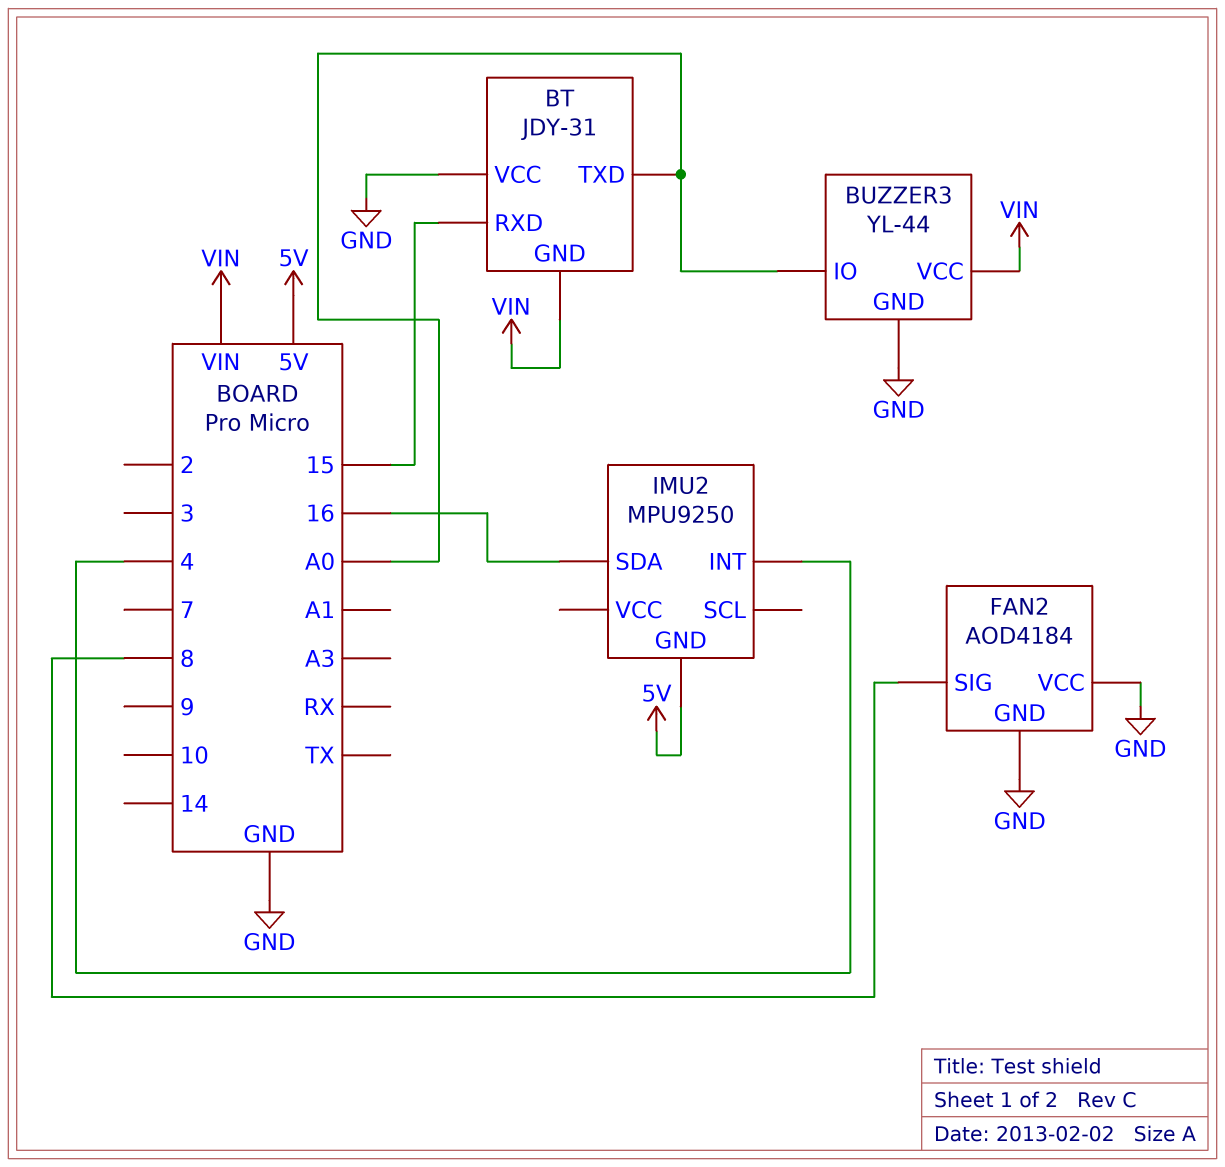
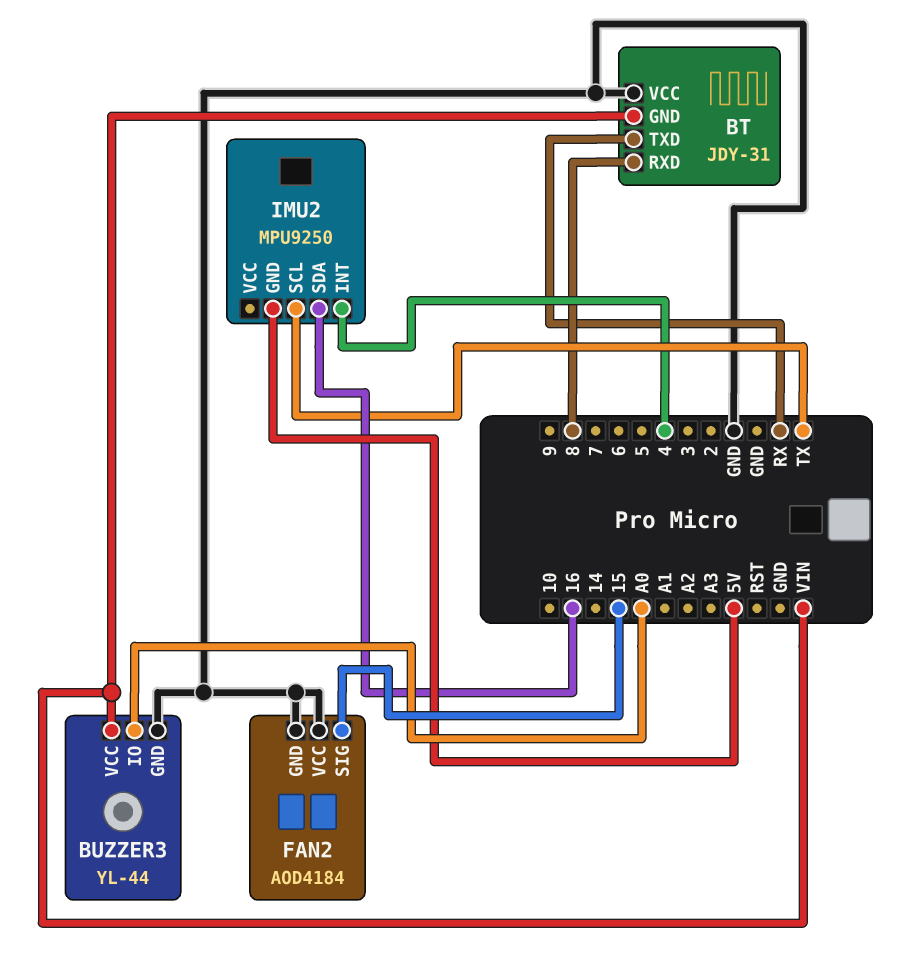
BT pin RXD: 15 -> 8
BT pin TXD: A0 -> RX
FAN2 pin SIG: 8 -> 15
IMU2 pin SCL: none -> TX

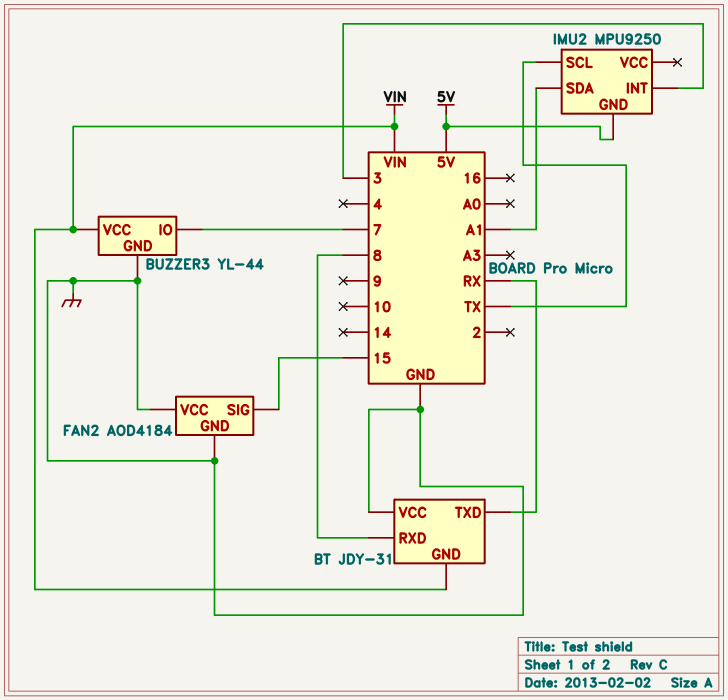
BUZZER3 pin IO: A0 -> 7
IMU2 pin INT: 4 -> 3
IMU2 pin SDA: 16 -> A1

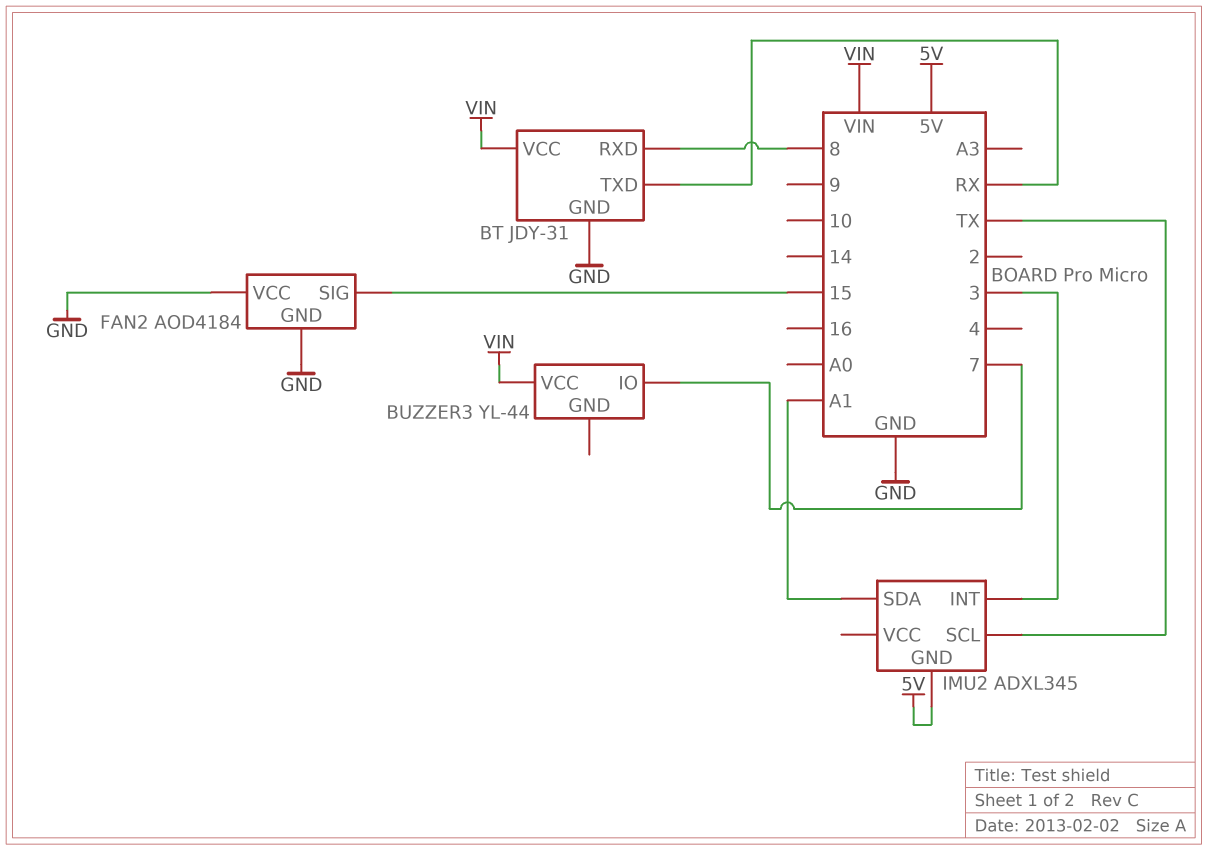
BT pin GND: VIN -> GND
BT pin VCC: GND -> VIN
BUZZER3 pin GND: GND -> none
IMU2: MPU9250 -> ADXL345

